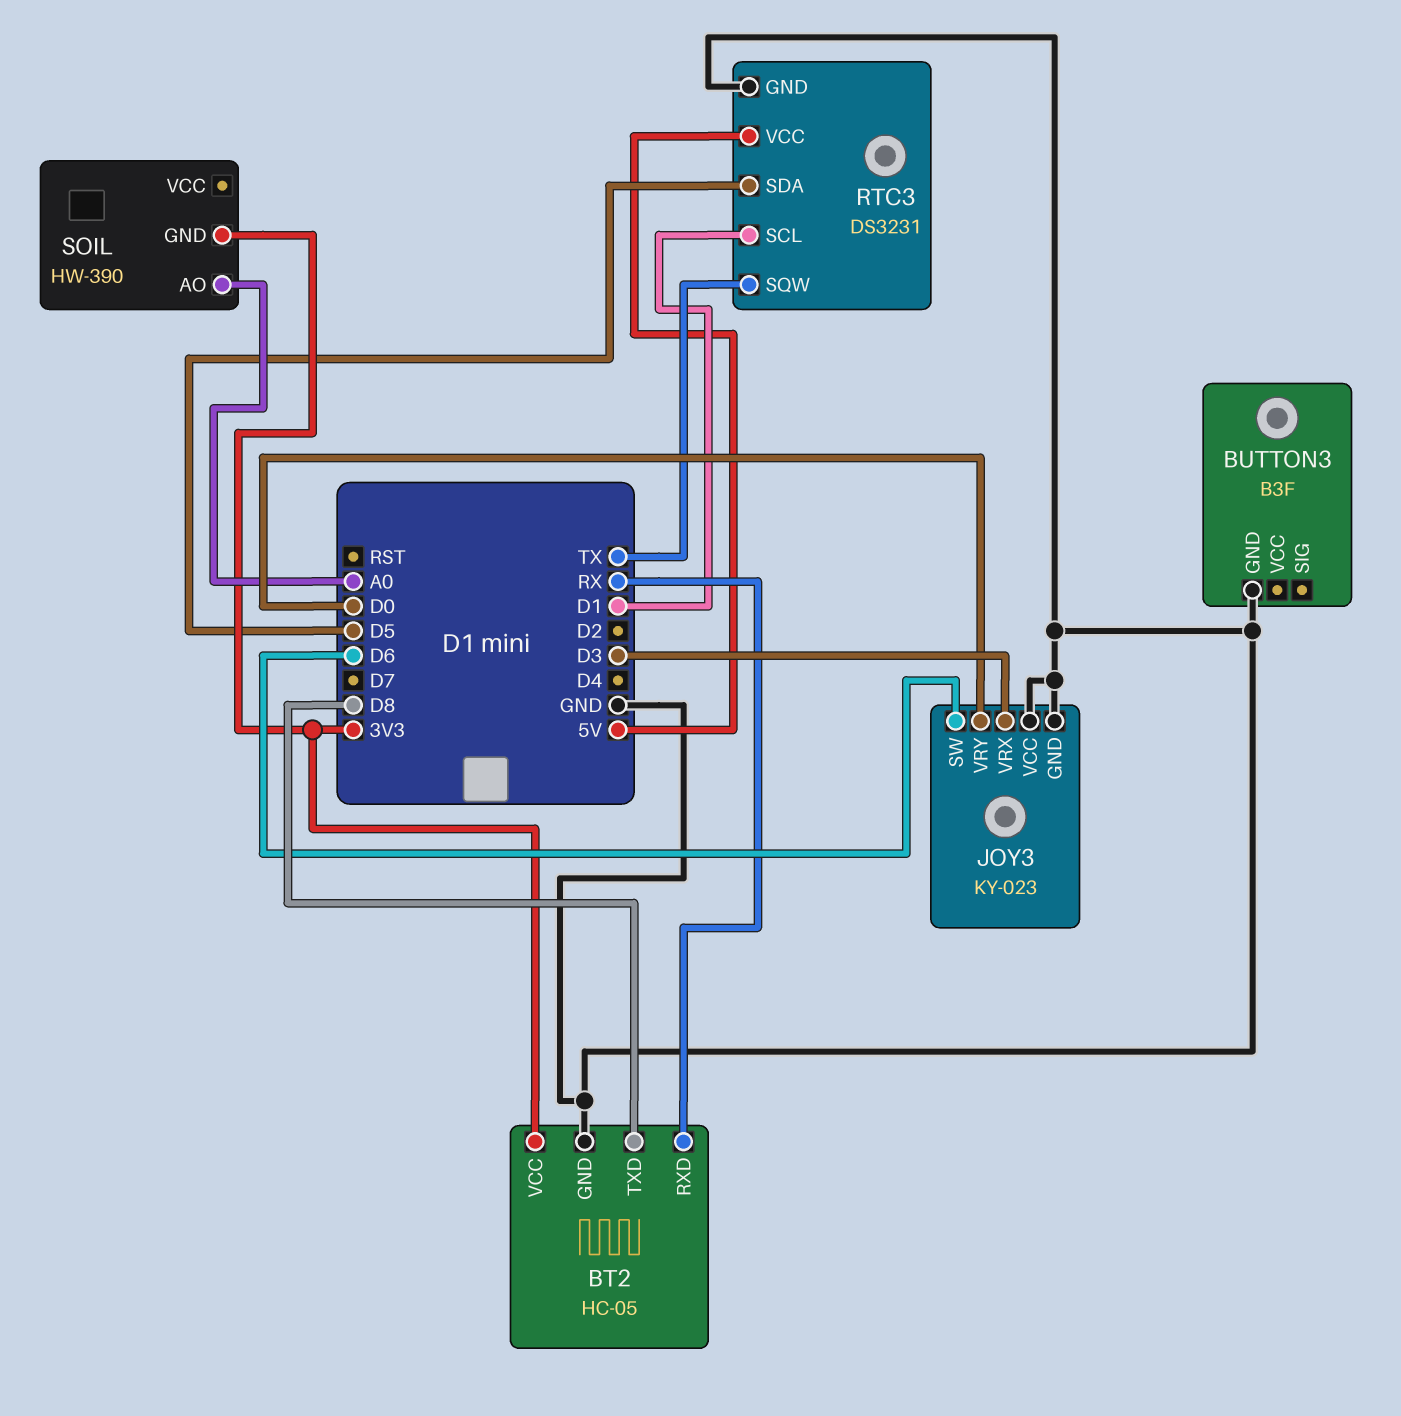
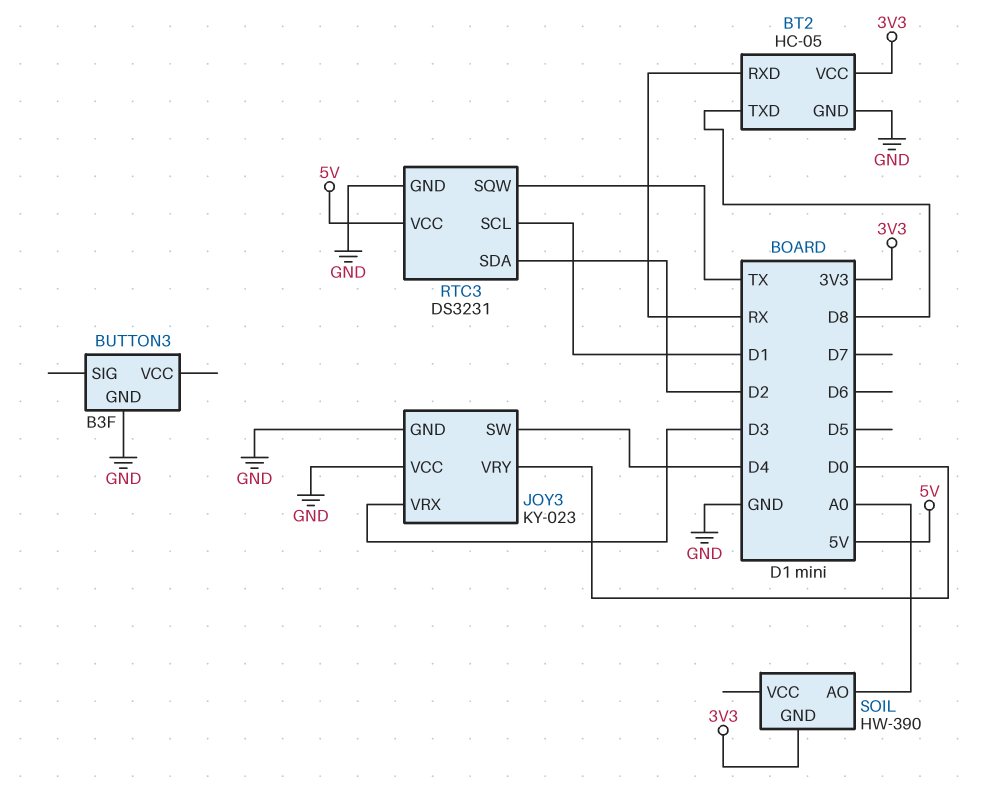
JOY3 pin SW: D6 -> D4
RTC3 pin SDA: D5 -> D2

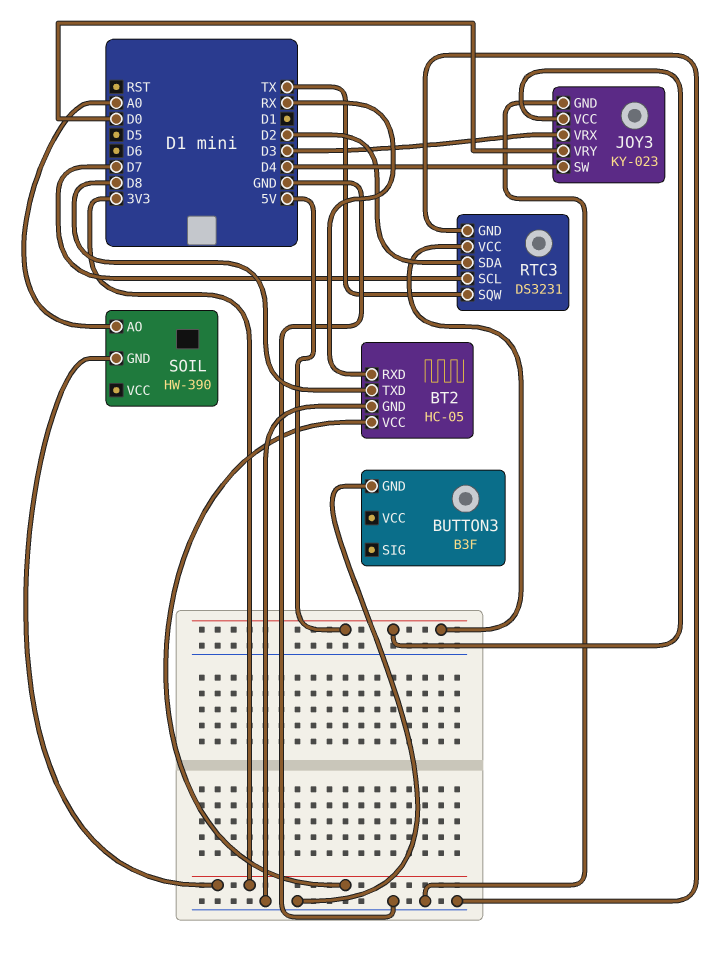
JOY3 pin VCC: GND -> 5V
RTC3 pin SCL: D1 -> D7

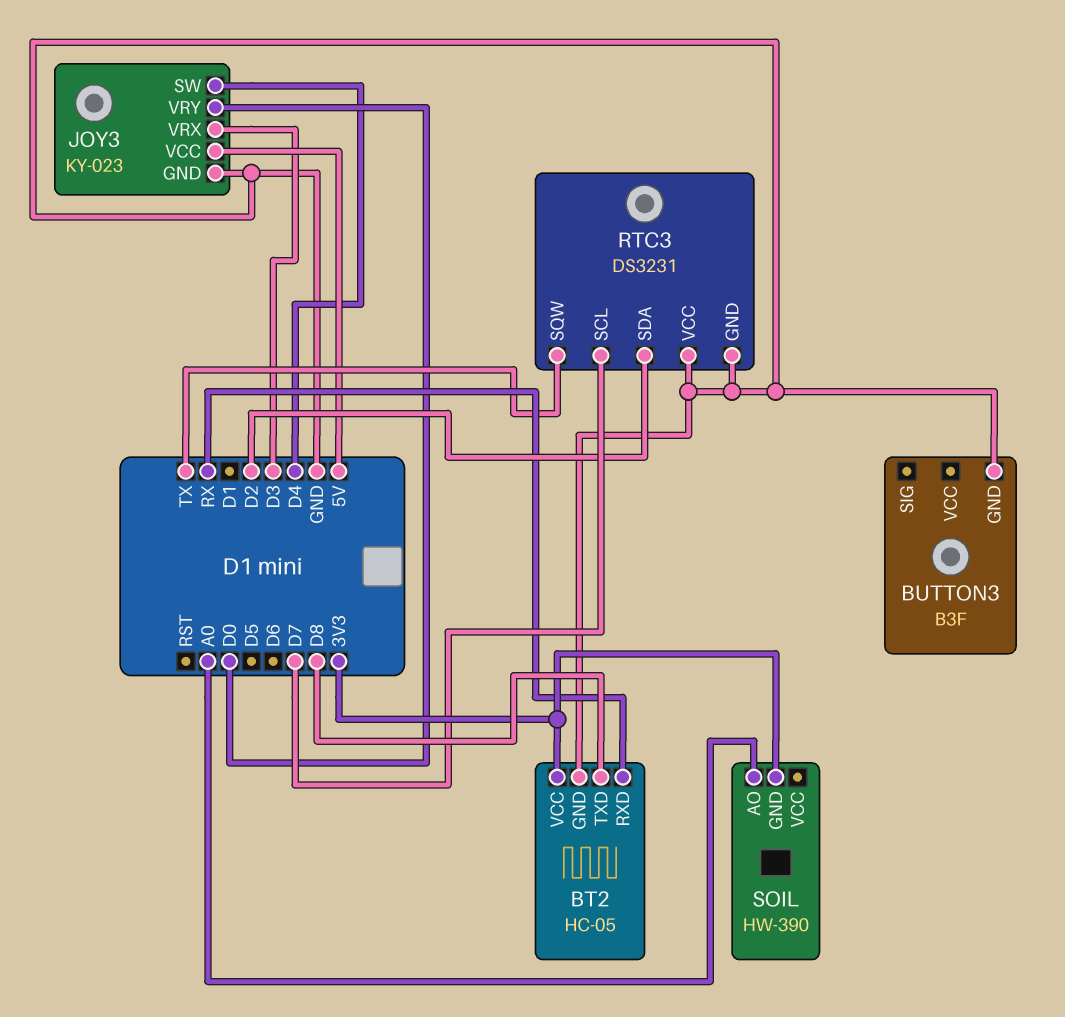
RTC3 pin VCC: 5V -> GND

